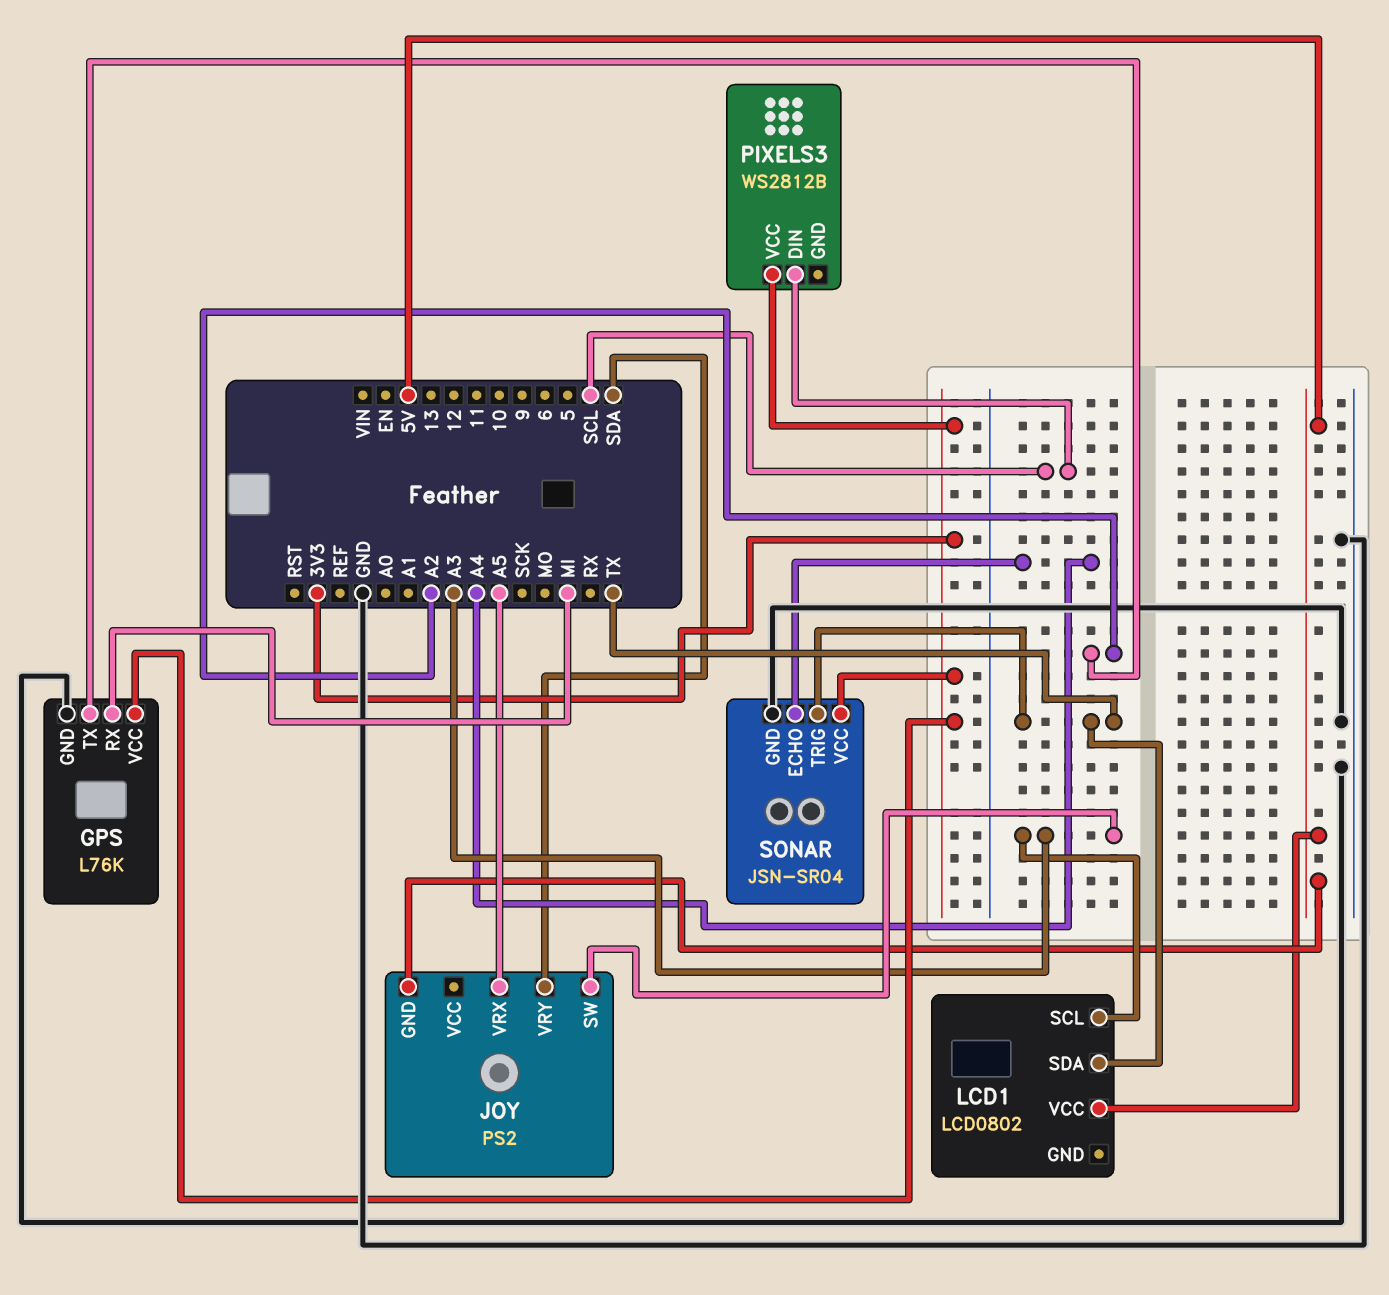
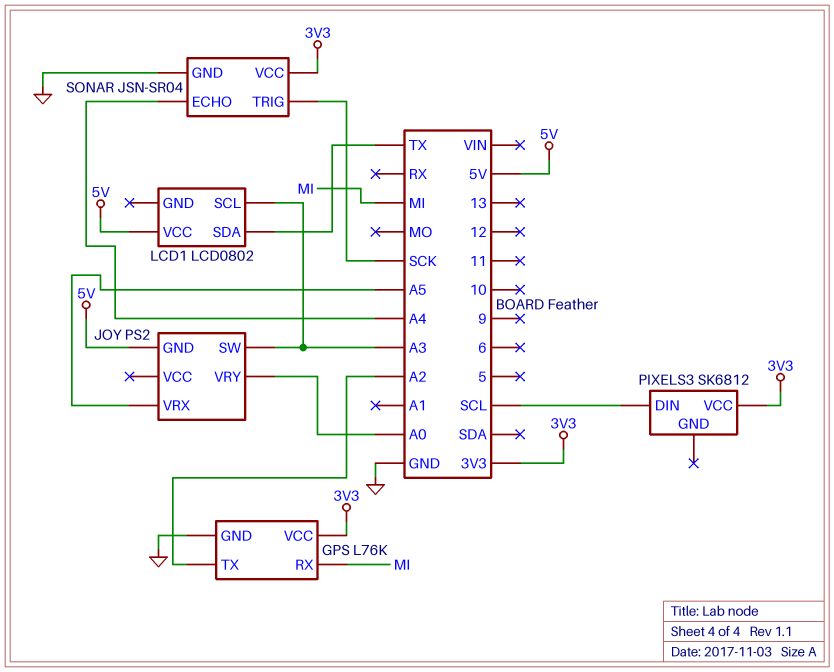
JOY pin VRY: SDA -> A0
PIXELS3: WS2812B -> SK6812
SONAR pin TRIG: TX -> SCK

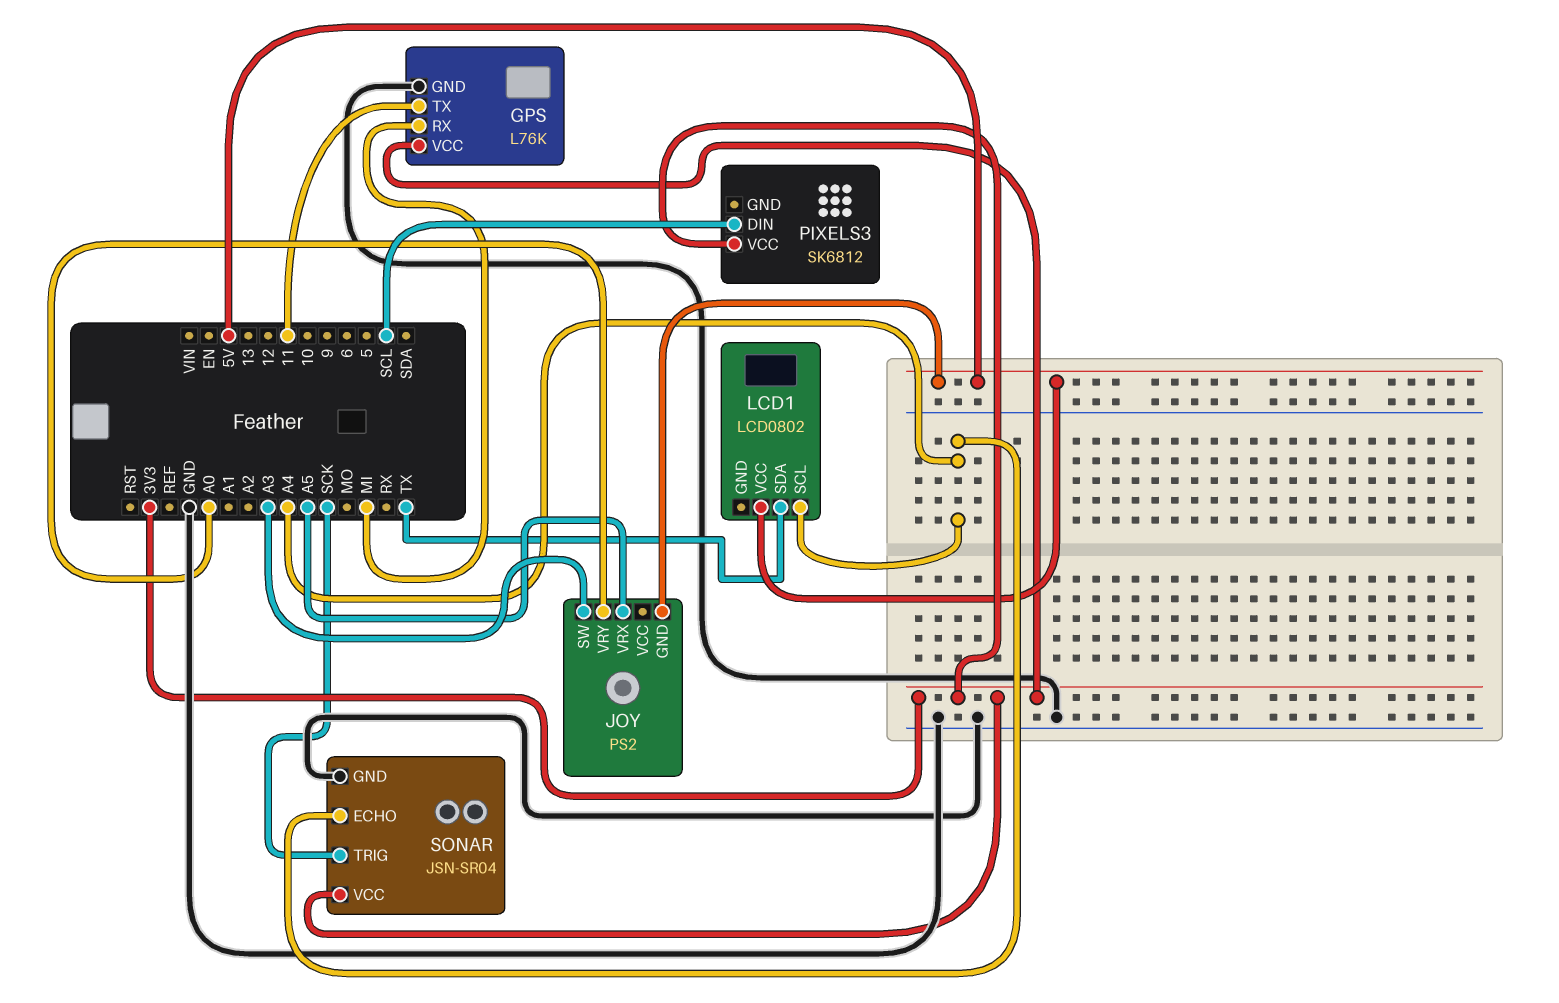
GPS pin TX: A2 -> 11
LCD1 pin SCL: A3 -> A4

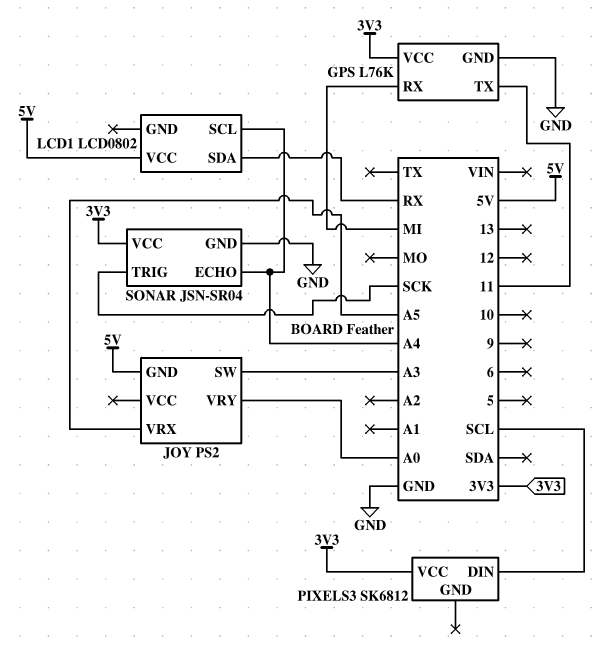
LCD1 pin SDA: TX -> RX

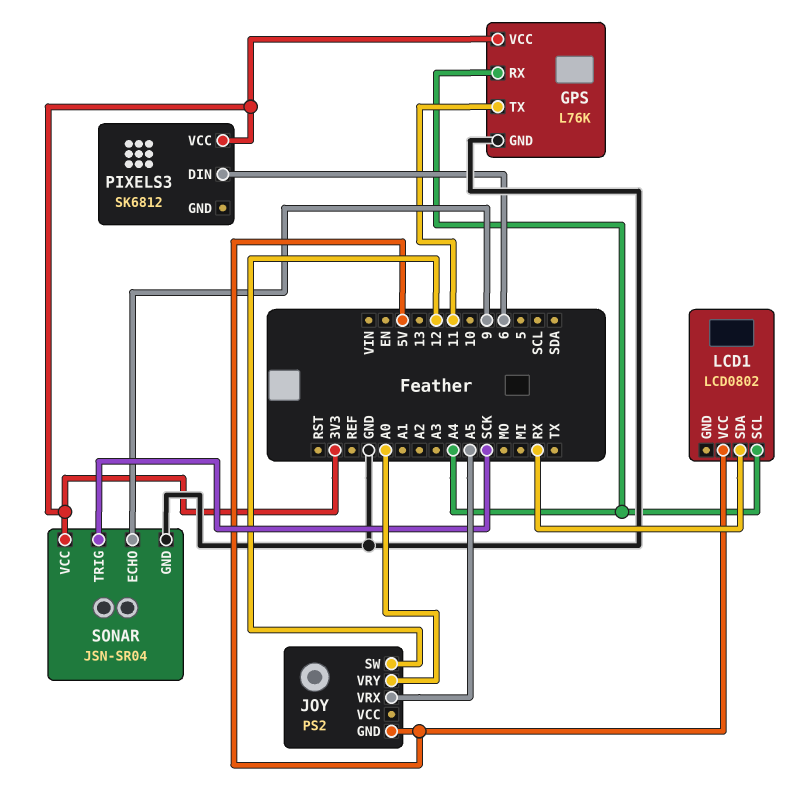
GPS pin RX: MI -> A4
JOY pin SW: A3 -> 12
PIXELS3 pin DIN: SCL -> 6
SONAR pin ECHO: A4 -> 9

